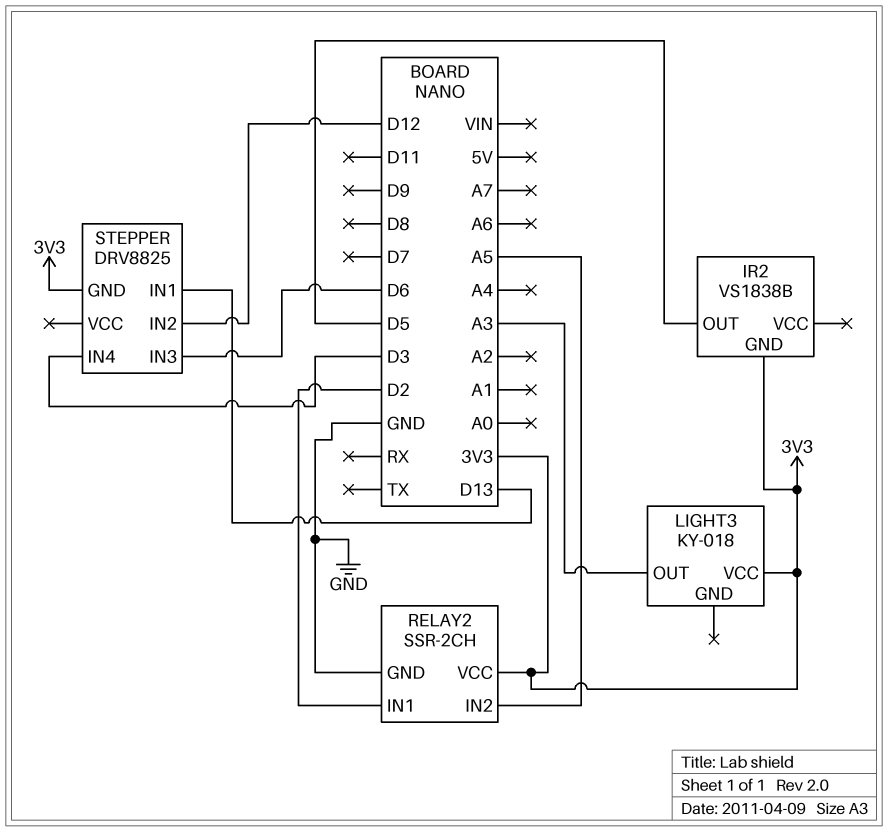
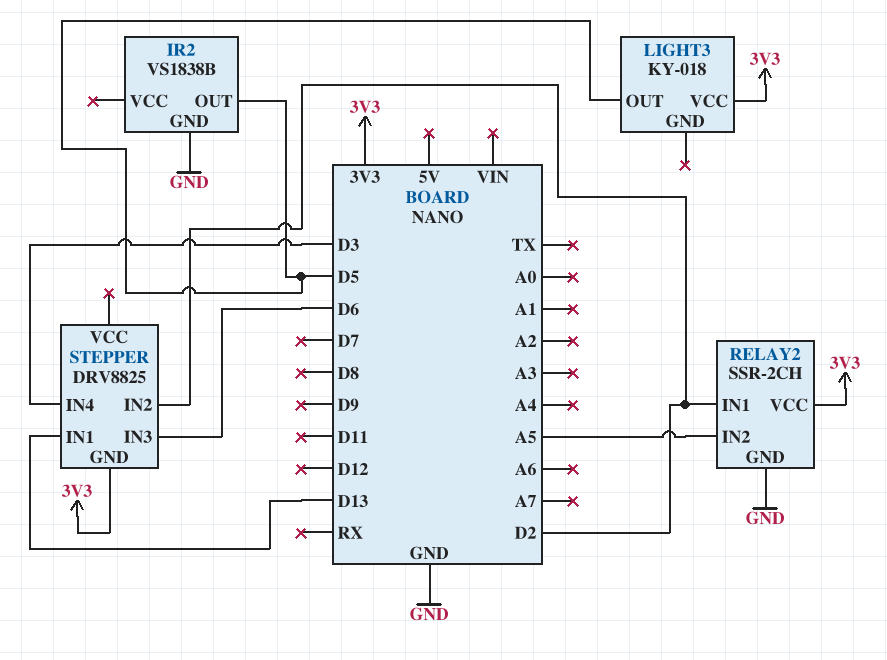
IR2 pin GND: 3V3 -> GND
LIGHT3 pin OUT: A3 -> D5
STEPPER pin IN2: D12 -> D2

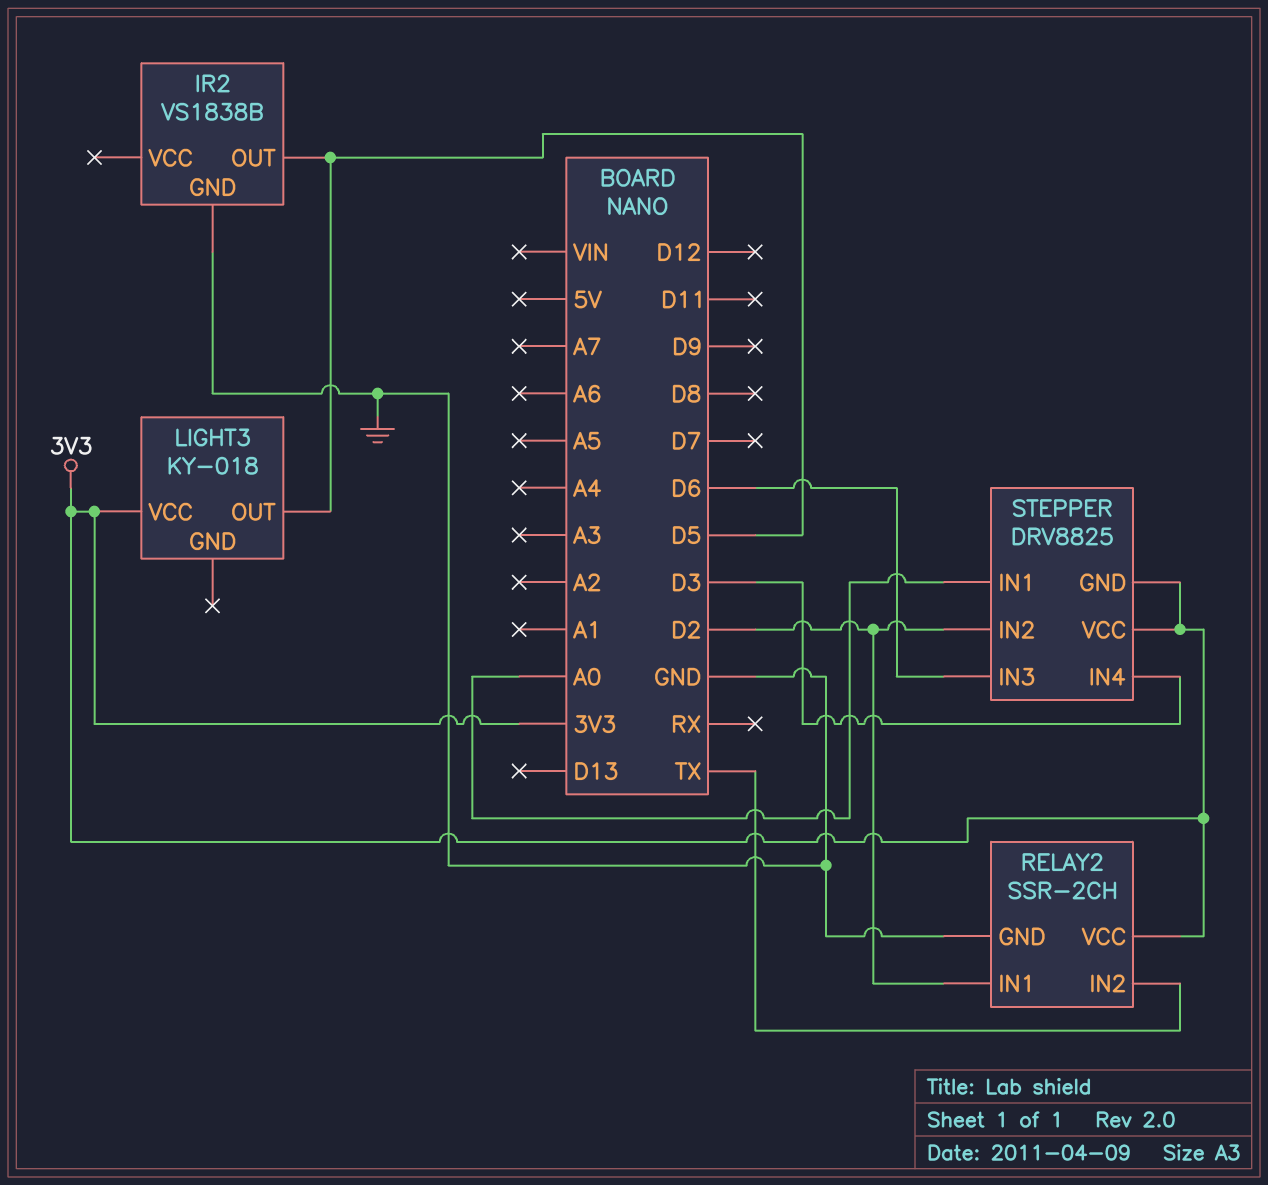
RELAY2 pin IN2: A5 -> TX
STEPPER pin IN1: D13 -> A0
STEPPER pin VCC: none -> 3V3

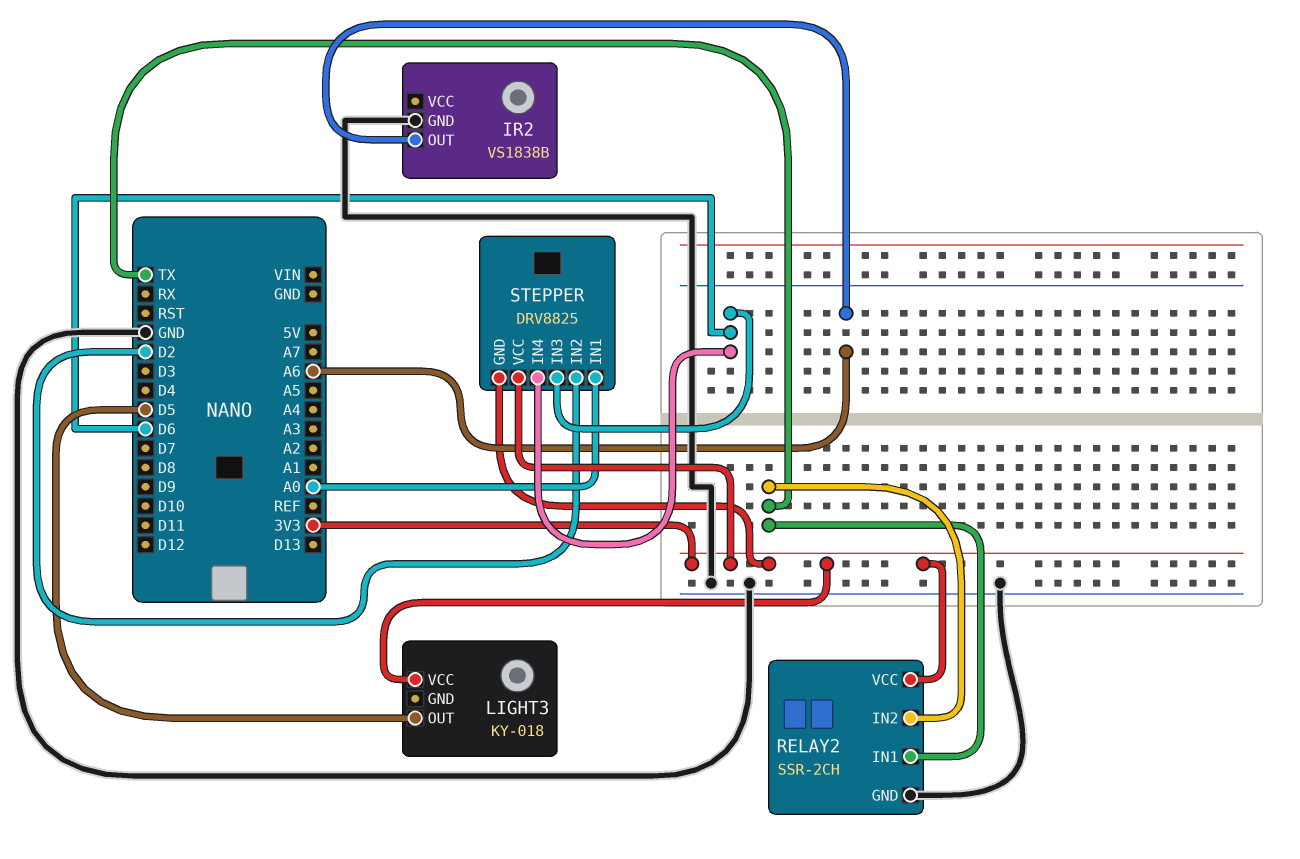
IR2 pin OUT: D5 -> A6
RELAY2 pin IN1: D2 -> TX
STEPPER pin IN4: D3 -> D6

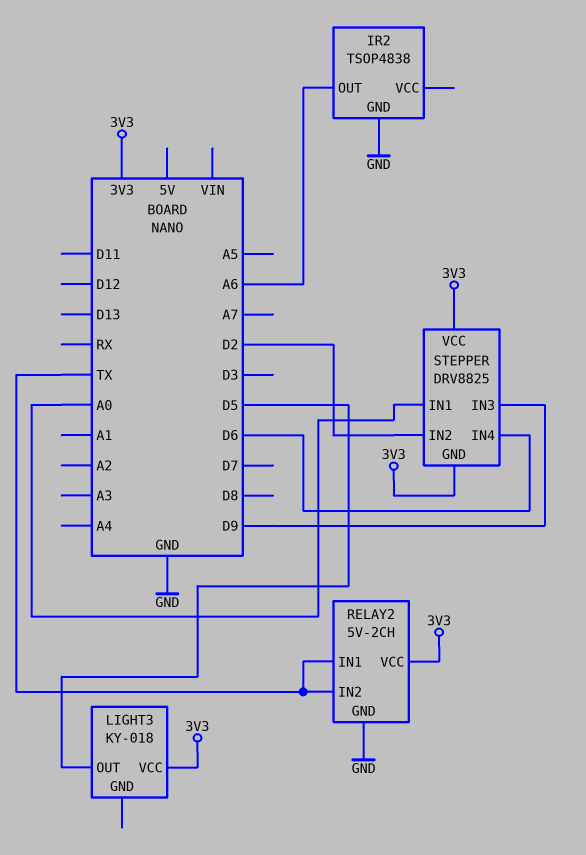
IR2: VS1838B -> TSOP4838
RELAY2: SSR-2CH -> 5V-2CH
STEPPER pin IN3: D6 -> D9

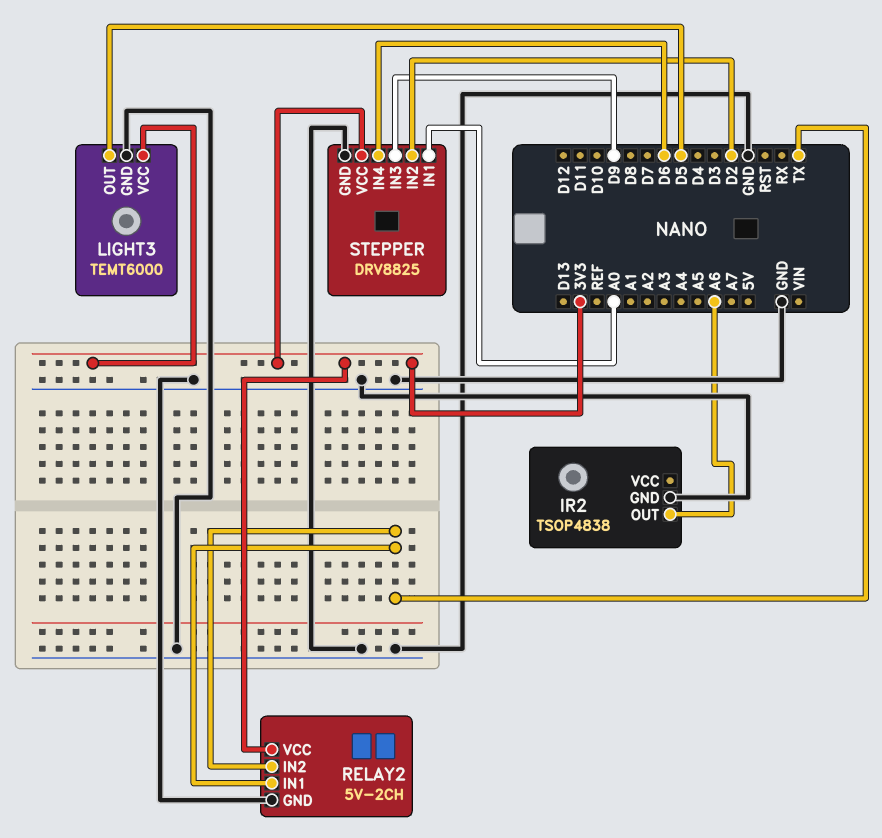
LIGHT3: KY-018 -> TEMT6000
LIGHT3 pin GND: none -> GND
STEPPER pin GND: 3V3 -> GND

